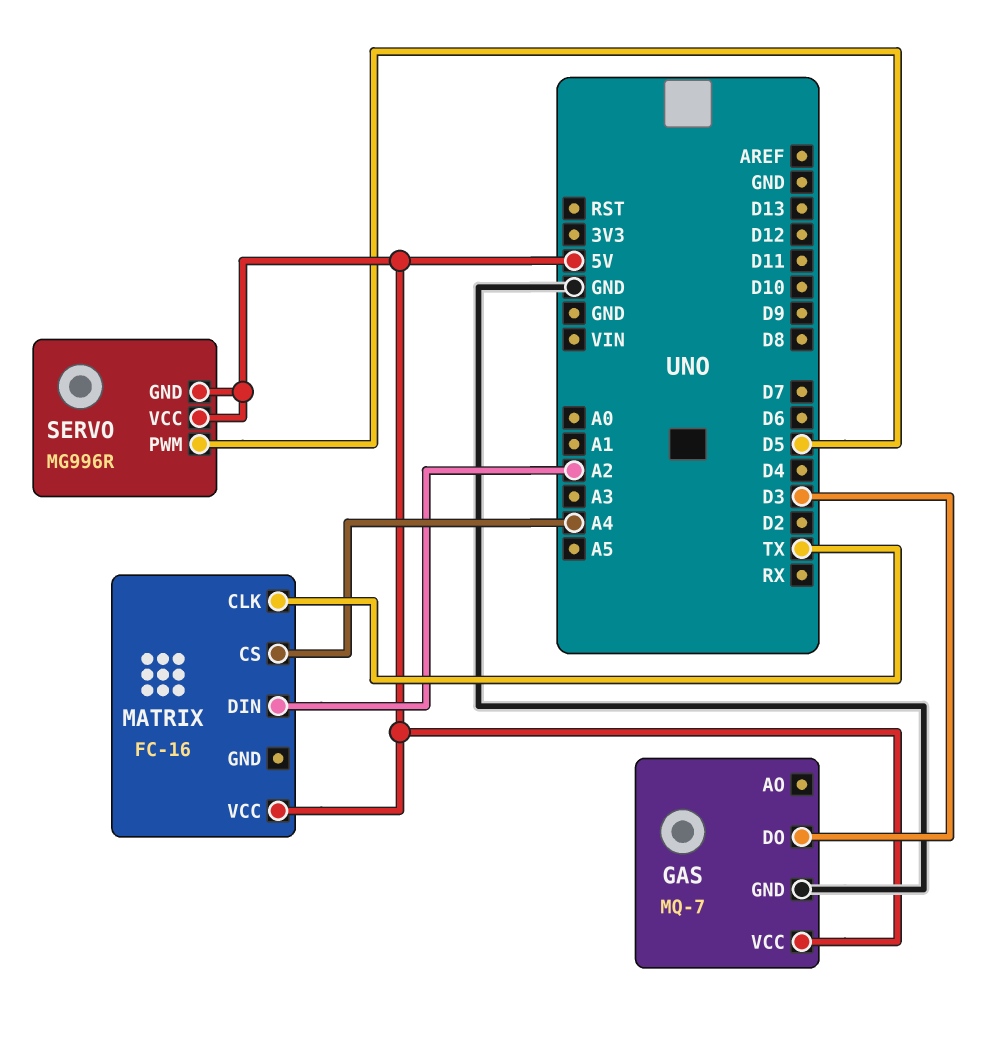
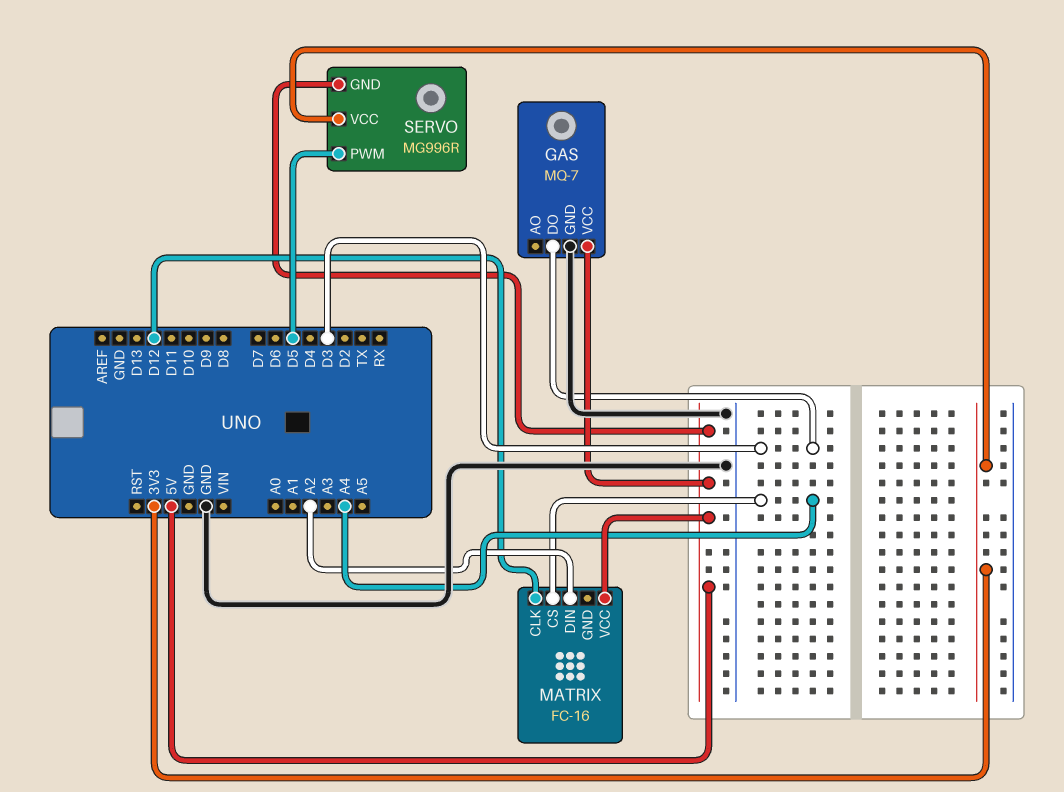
MATRIX pin CLK: TX -> D12
SERVO pin VCC: 5V -> 3V3

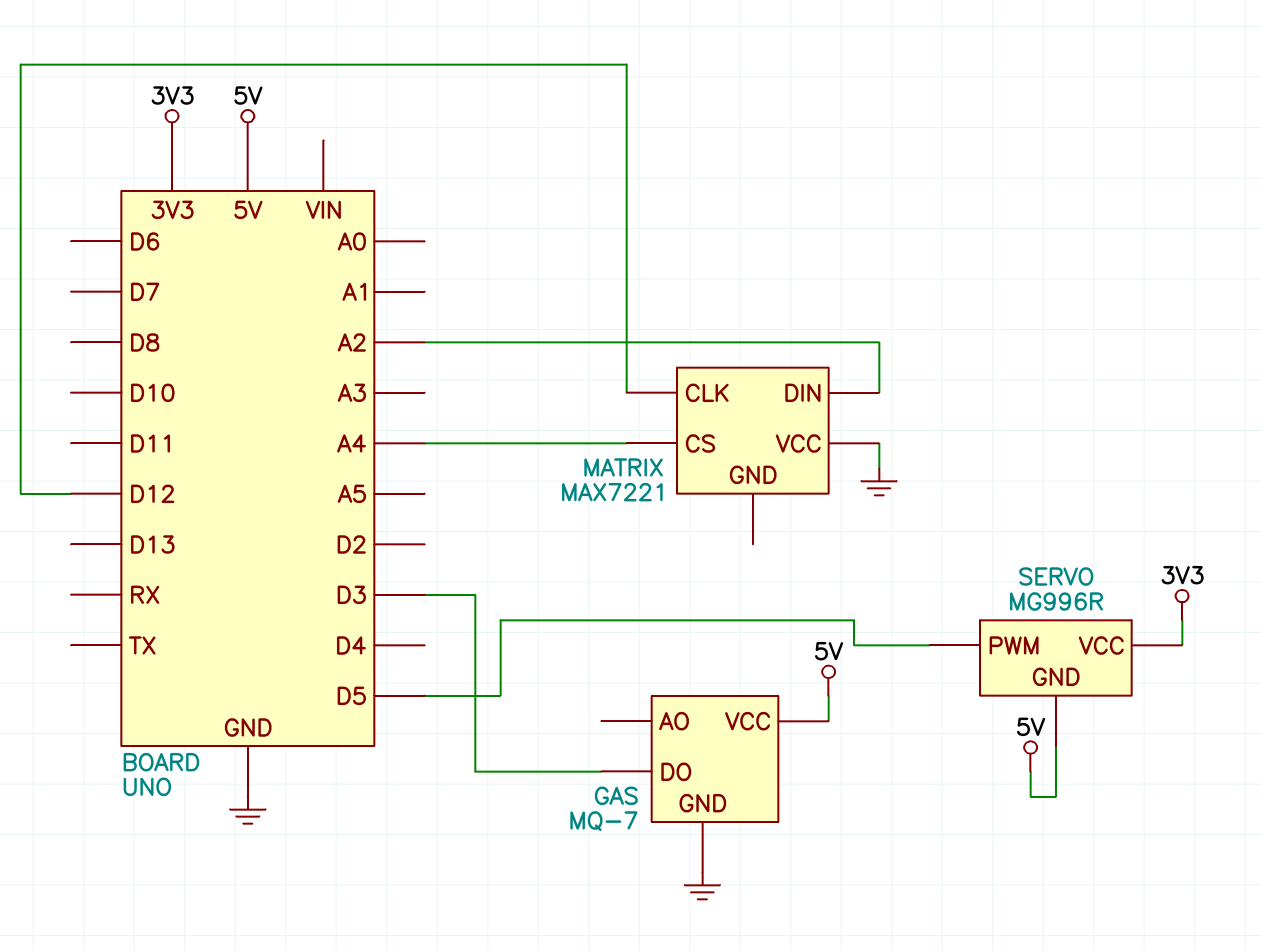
MATRIX: FC-16 -> MAX7221
MATRIX pin VCC: 5V -> GND

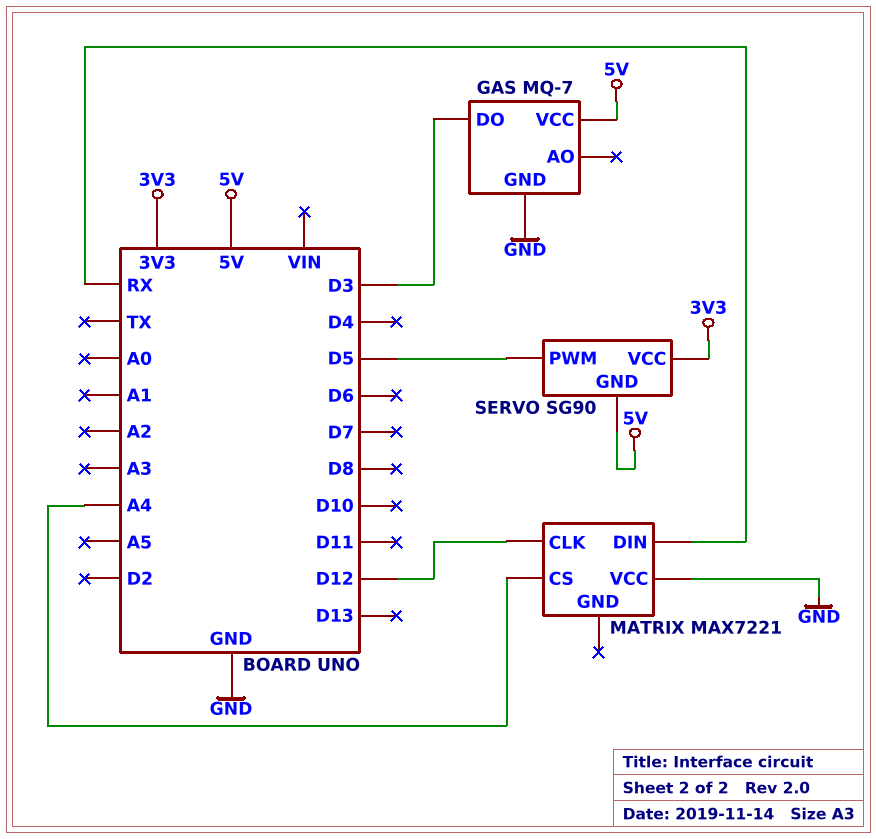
MATRIX pin DIN: A2 -> RX
SERVO: MG996R -> SG90

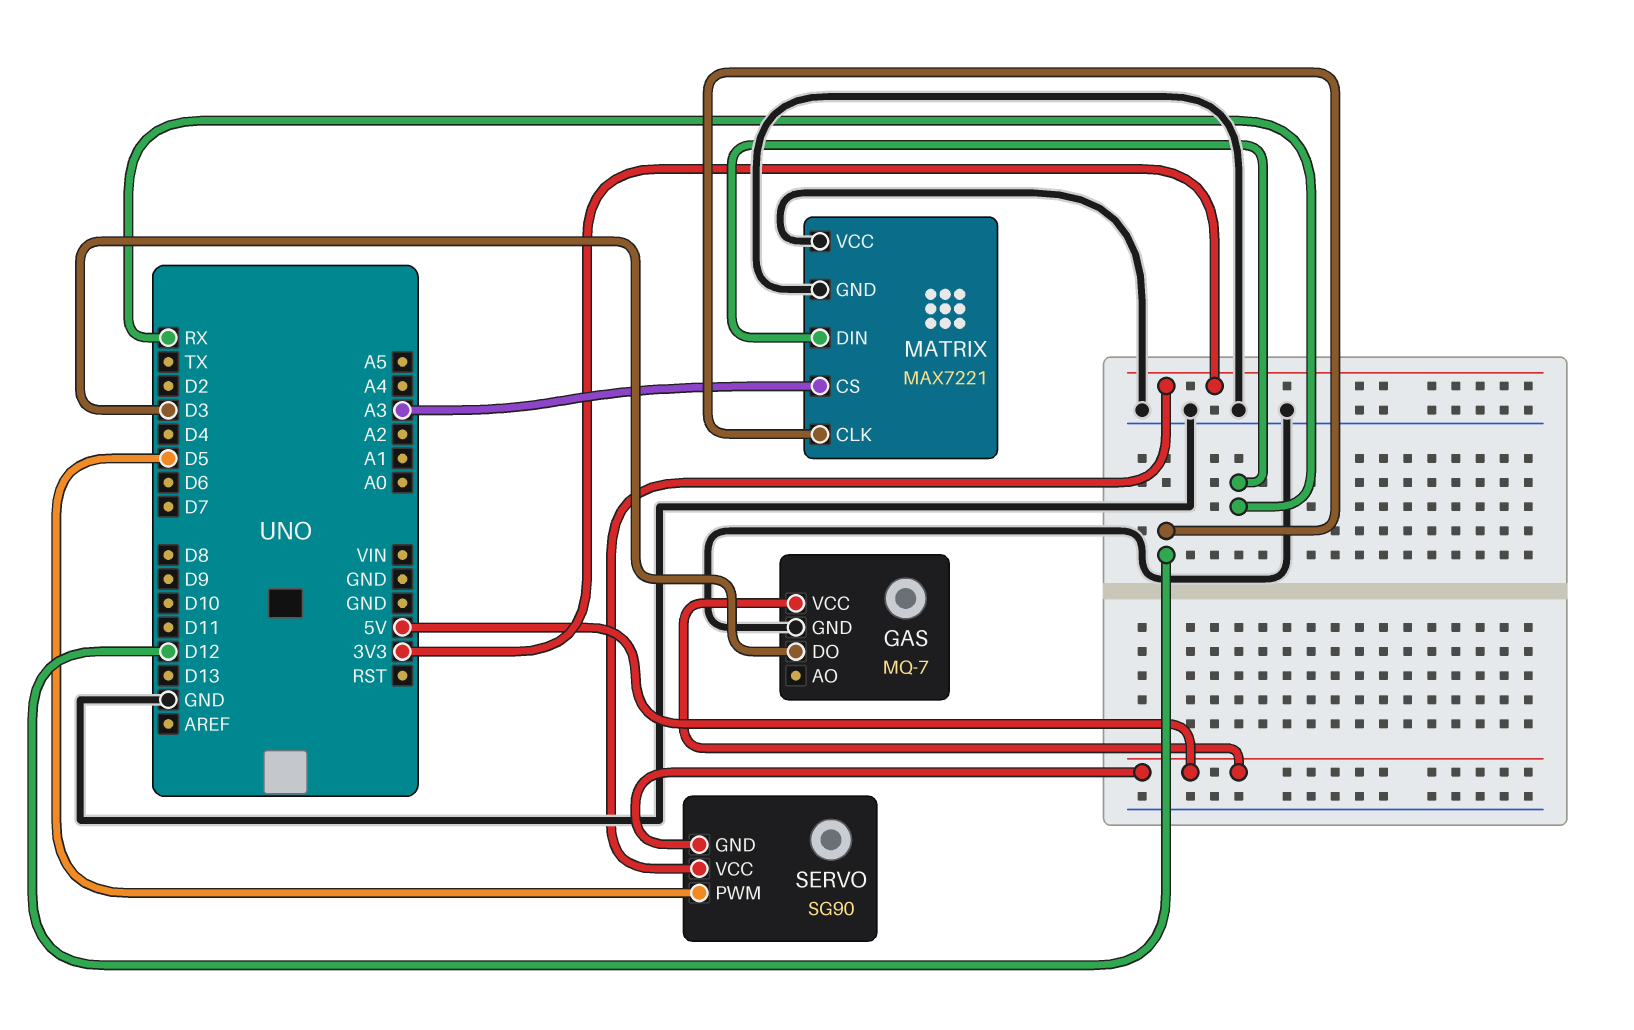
MATRIX pin CS: A4 -> A3
MATRIX pin GND: none -> GND

